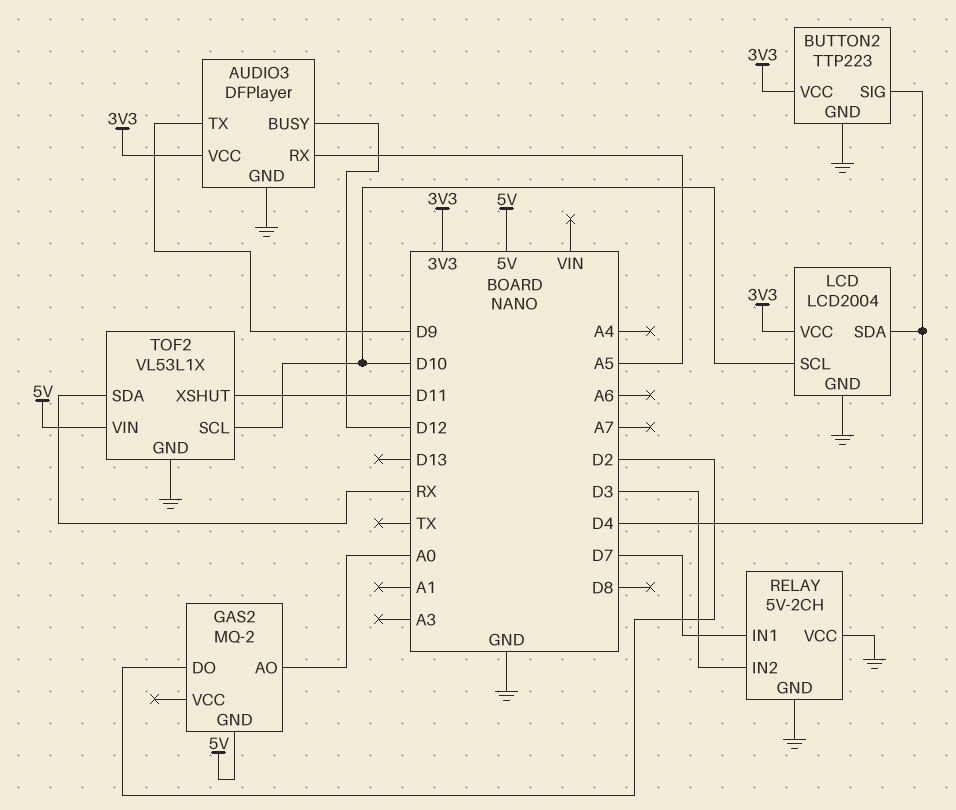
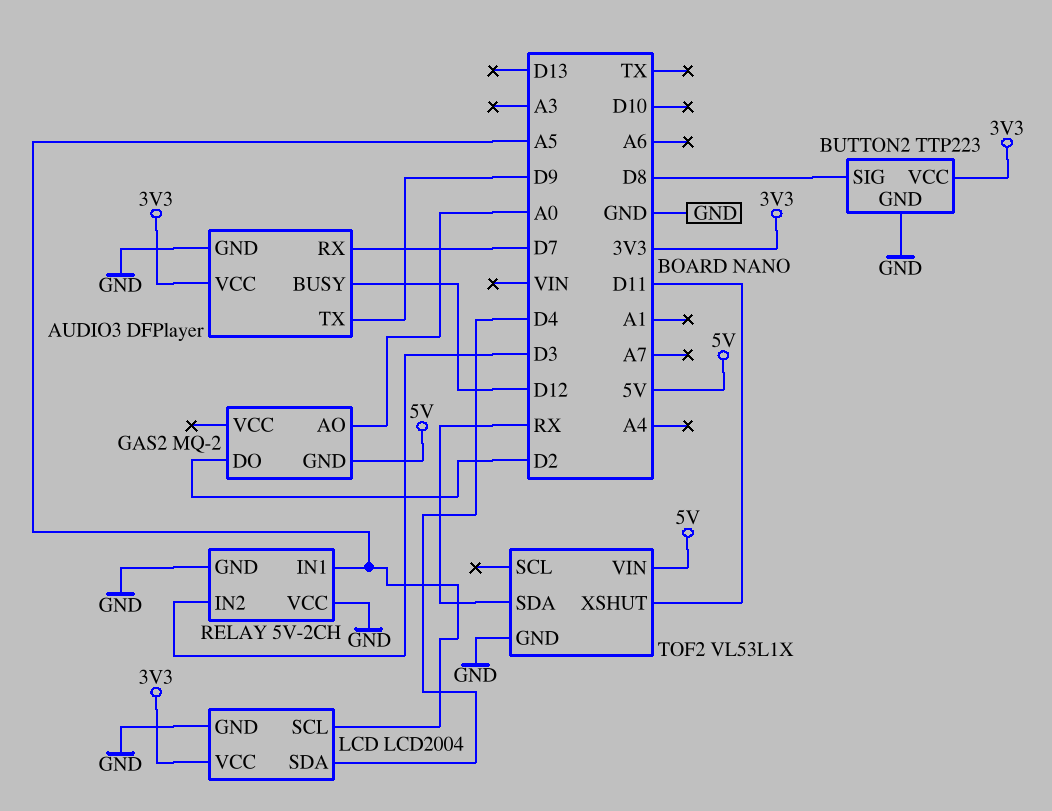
AUDIO3 pin RX: A5 -> D7
BUTTON2 pin SIG: D4 -> D8
LCD pin SCL: D10 -> A5
RELAY pin IN1: D7 -> A5
TOF2 pin SCL: D10 -> none

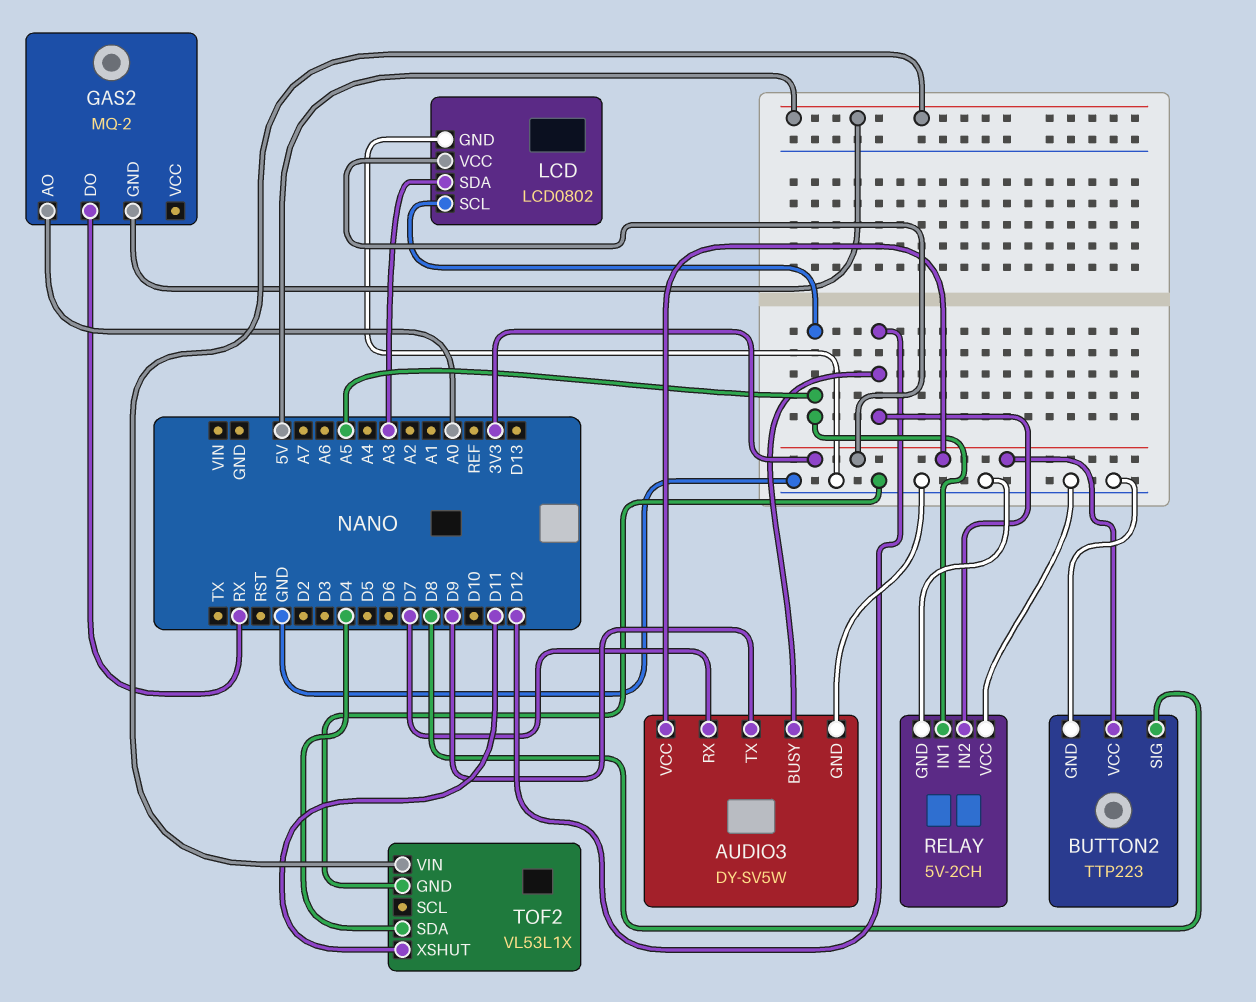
AUDIO3: DFPlayer -> DY-SV5W
GAS2 pin DO: D2 -> RX
LCD: LCD2004 -> LCD0802
LCD pin SDA: D4 -> A3
RELAY pin IN2: D3 -> D12
TOF2 pin SDA: RX -> D4

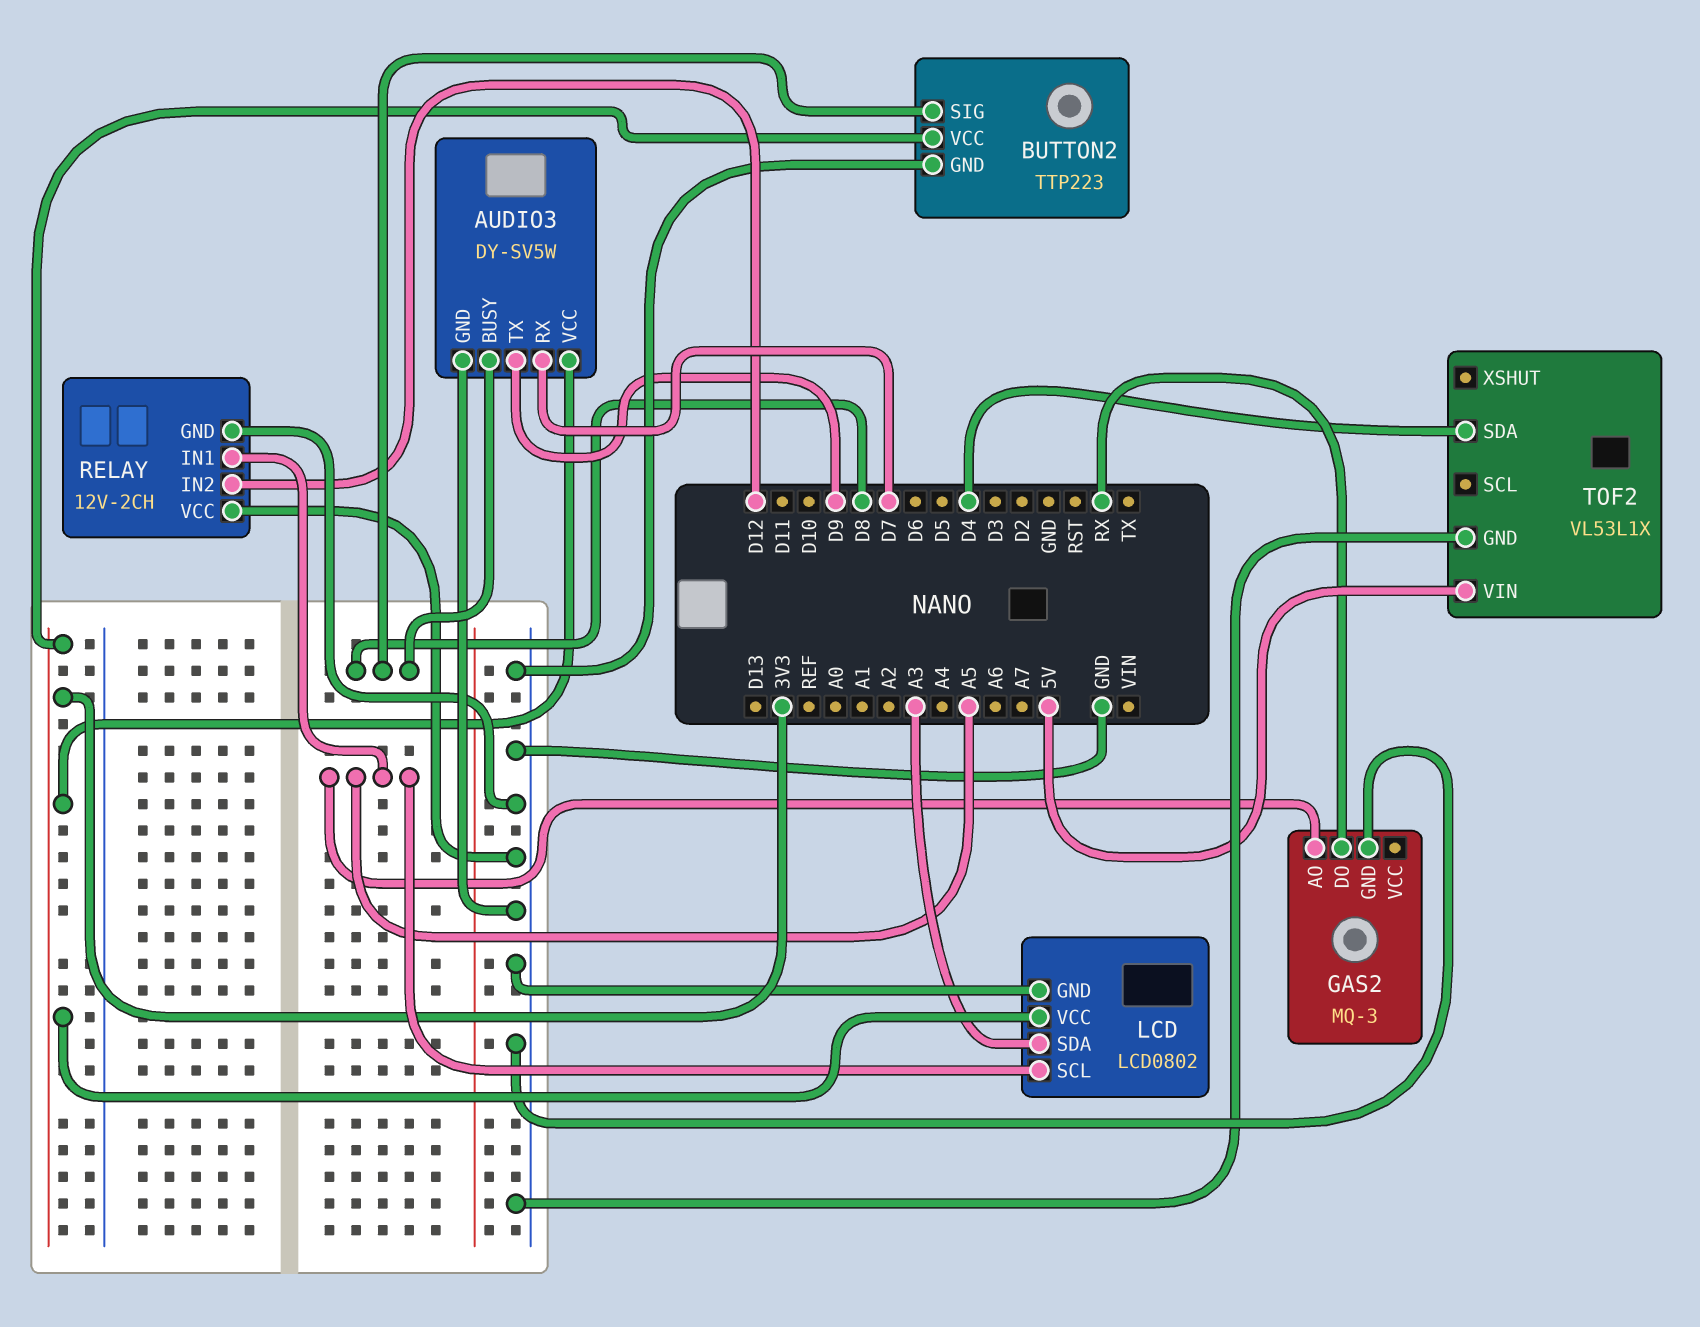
AUDIO3 pin BUSY: D12 -> D8
GAS2: MQ-2 -> MQ-3
GAS2 pin AO: A0 -> A5
GAS2 pin GND: 5V -> GND
RELAY: 5V-2CH -> 12V-2CH
TOF2 pin XSHUT: D11 -> none

